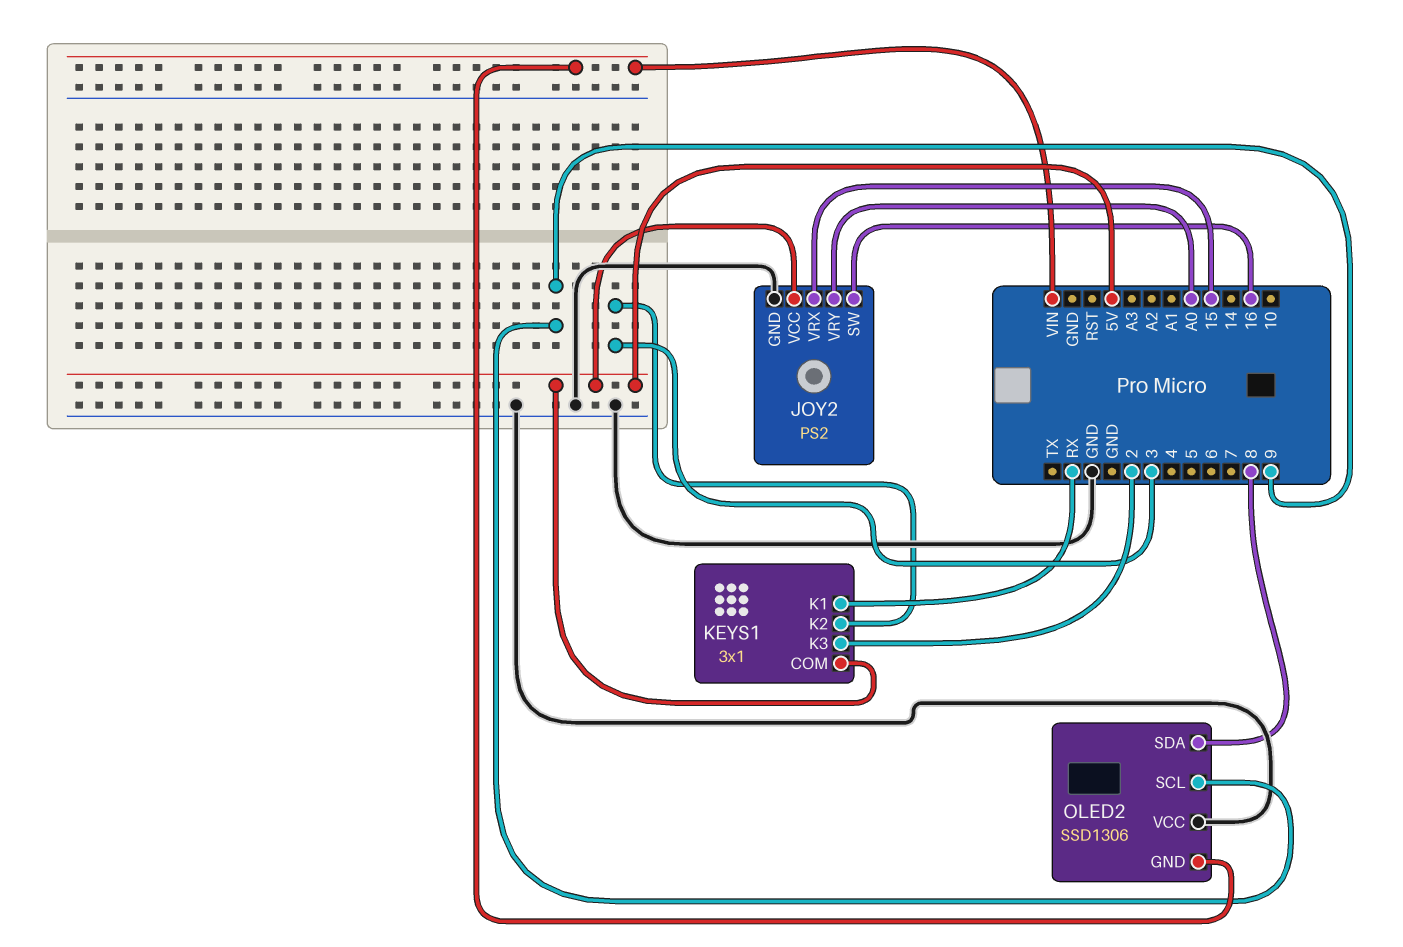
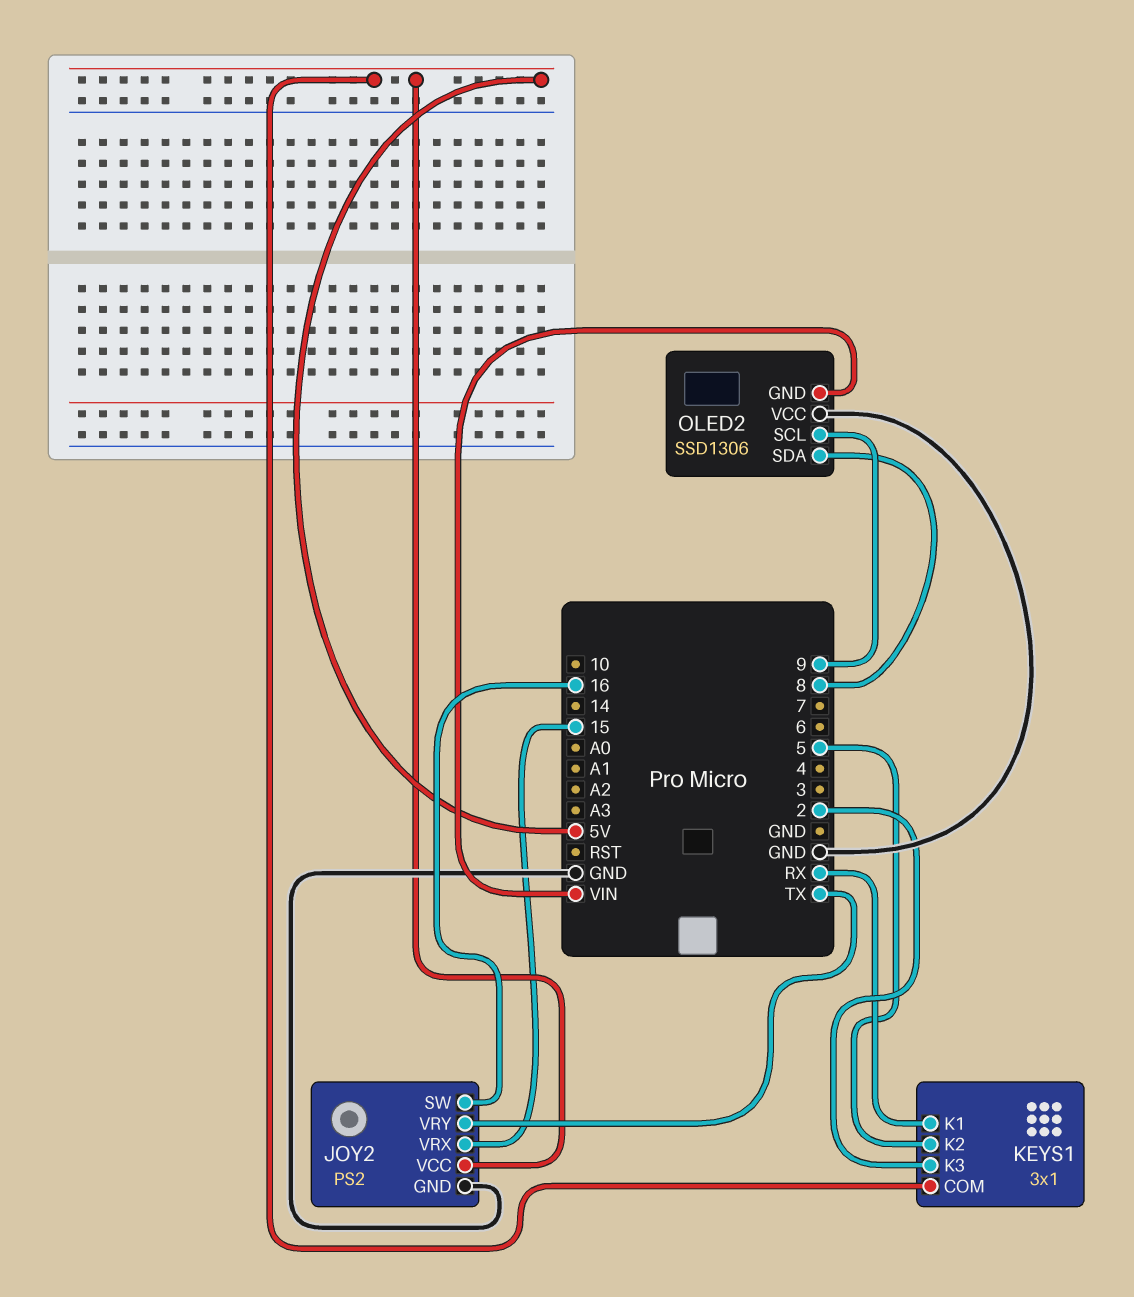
JOY2 pin VRY: A0 -> TX
KEYS1 pin K2: 3 -> 5

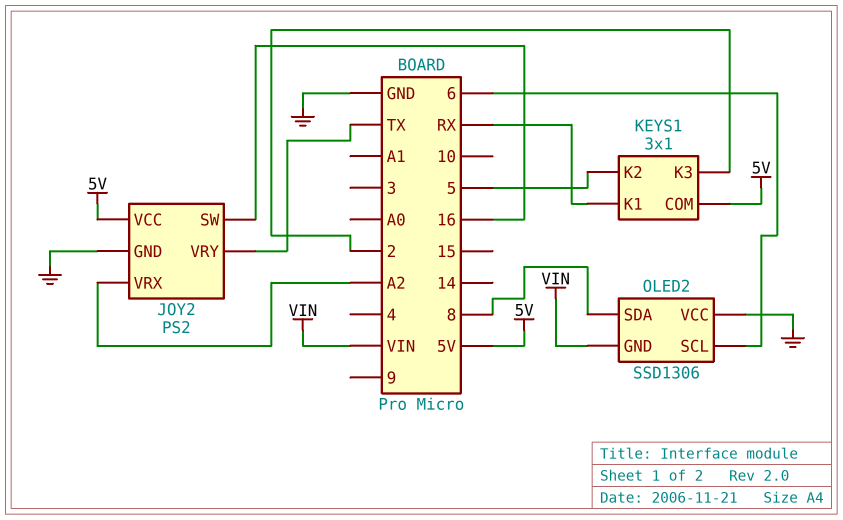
JOY2 pin VRX: 15 -> A2
OLED2 pin SCL: 9 -> 6

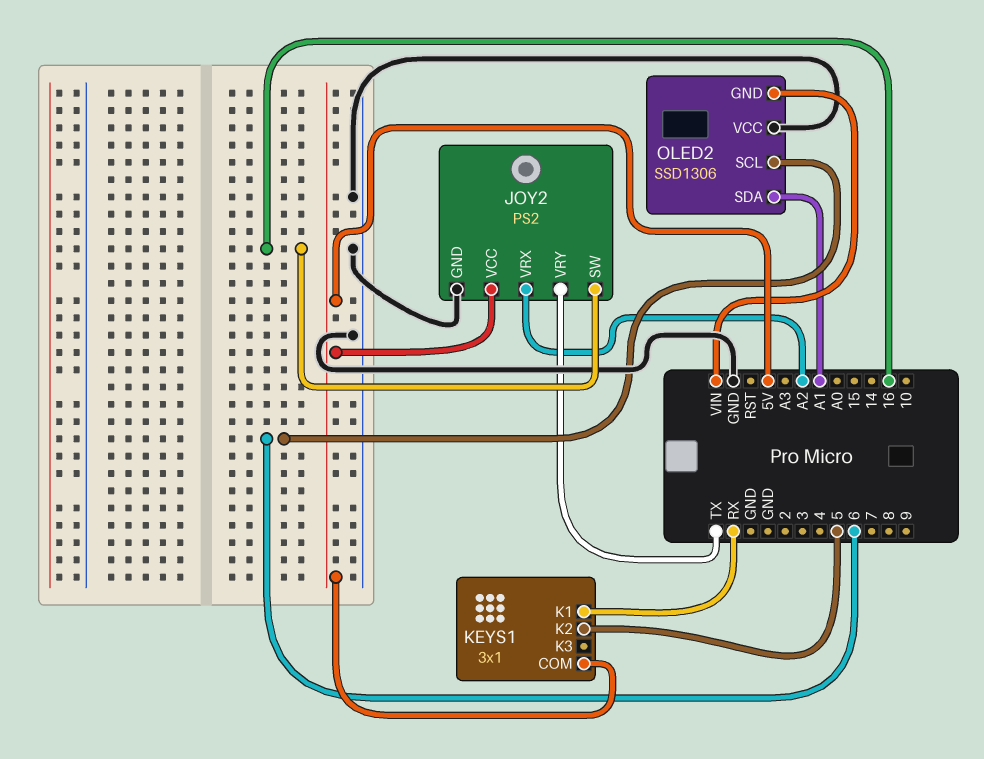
KEYS1 pin K3: 2 -> none
OLED2 pin SDA: 8 -> A1

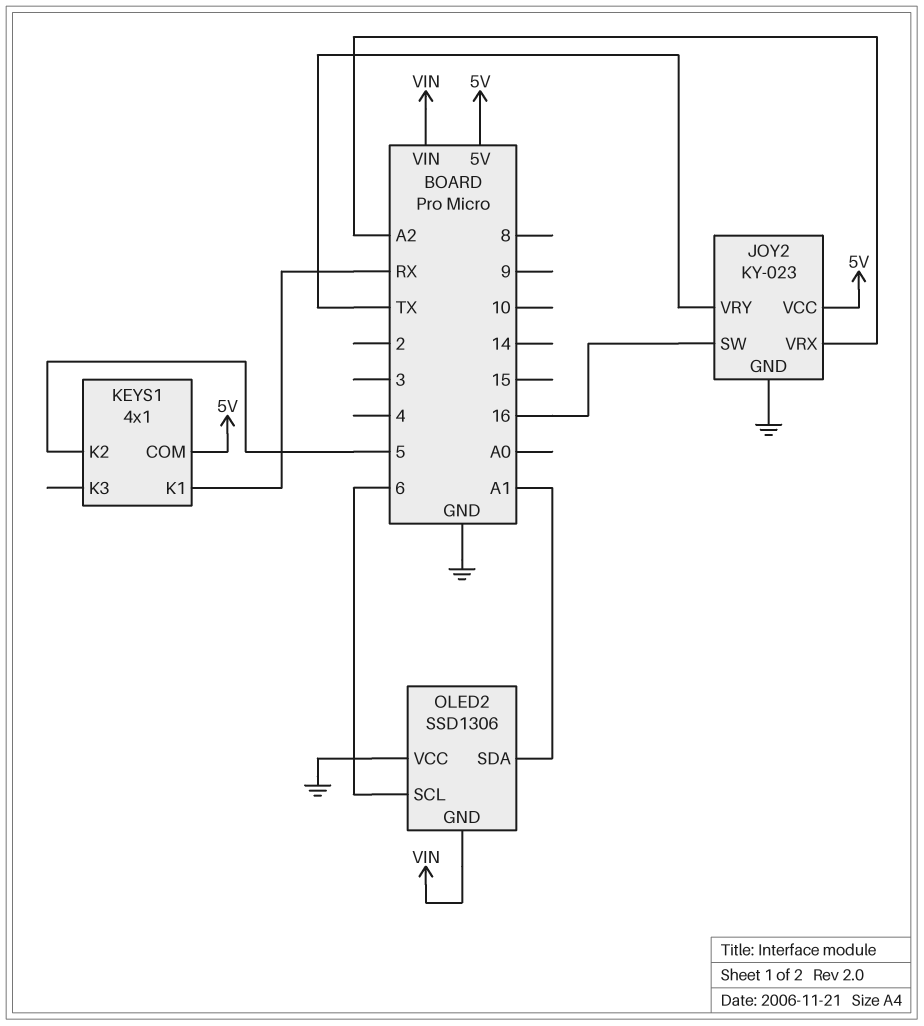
JOY2: PS2 -> KY-023
KEYS1: 3x1 -> 4x1

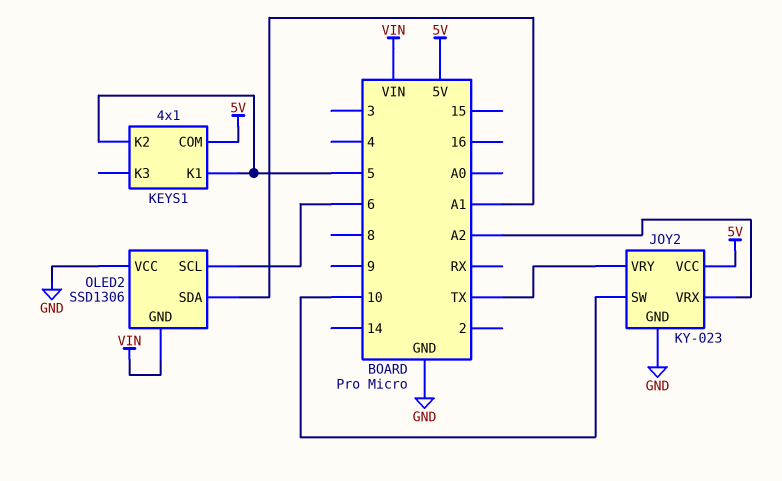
JOY2 pin SW: 16 -> 10
KEYS1 pin K1: RX -> 5

